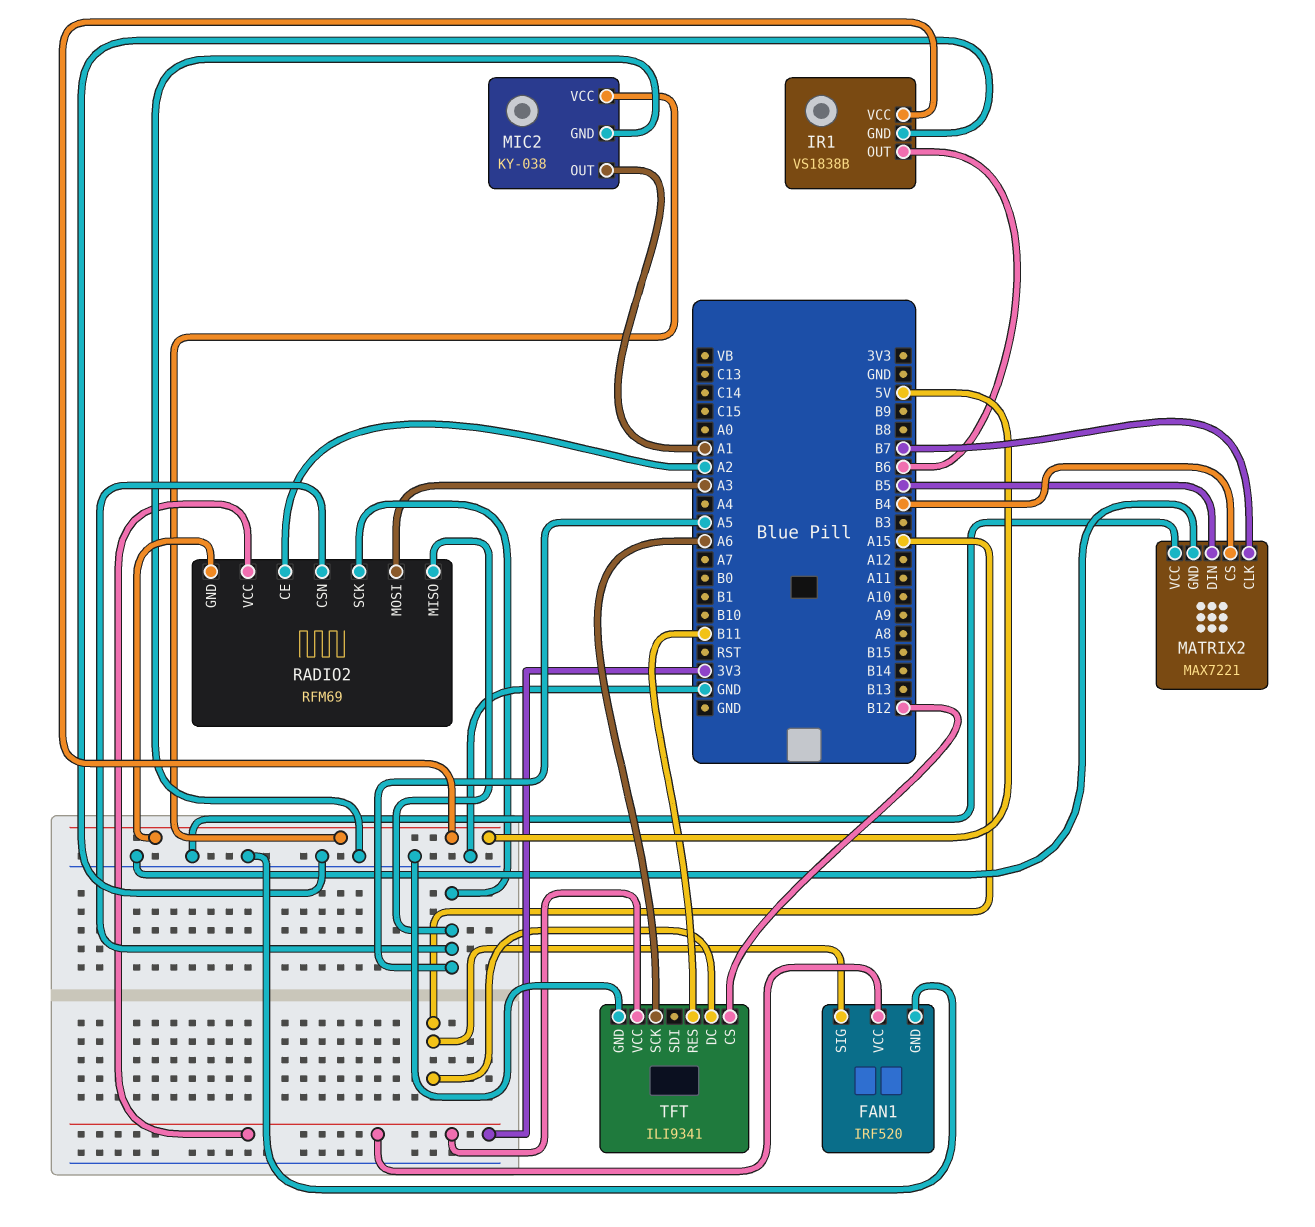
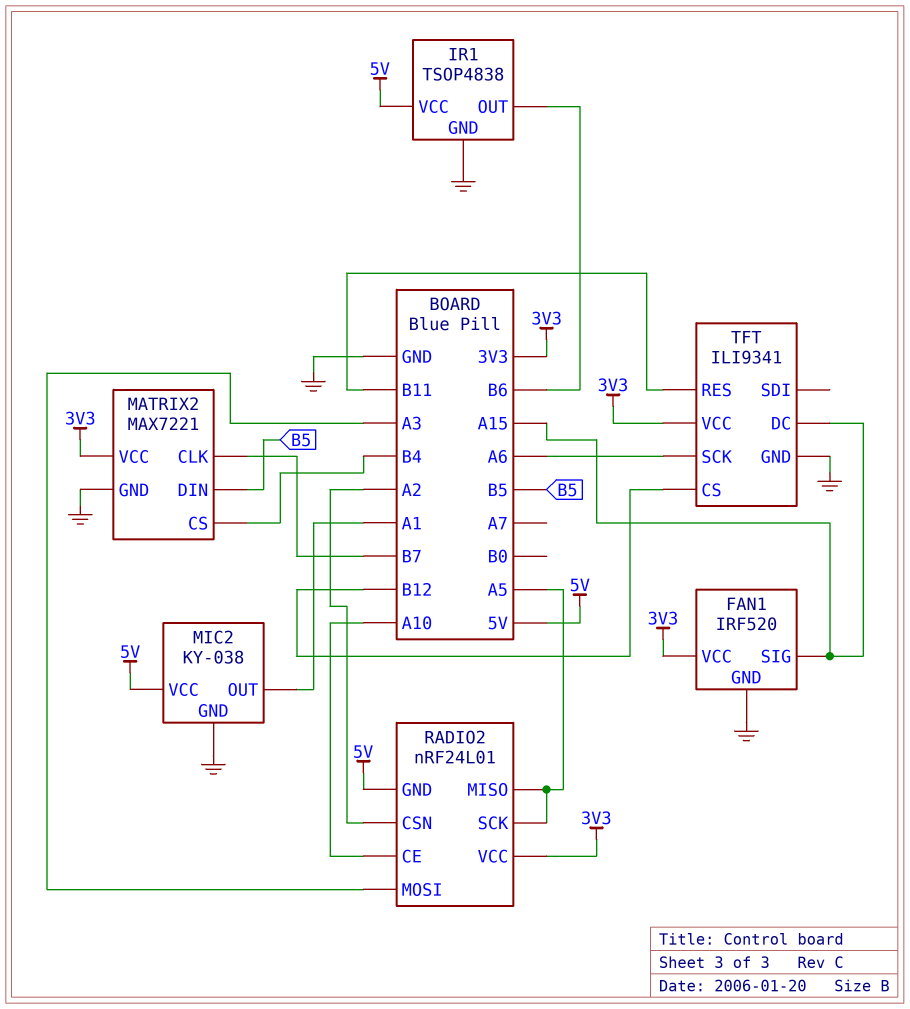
IR1: VS1838B -> TSOP4838
MATRIX2 pin VCC: GND -> 3V3
RADIO2: RFM69 -> nRF24L01
RADIO2 pin CE: A2 -> A10
RADIO2 pin CSN: A5 -> A2

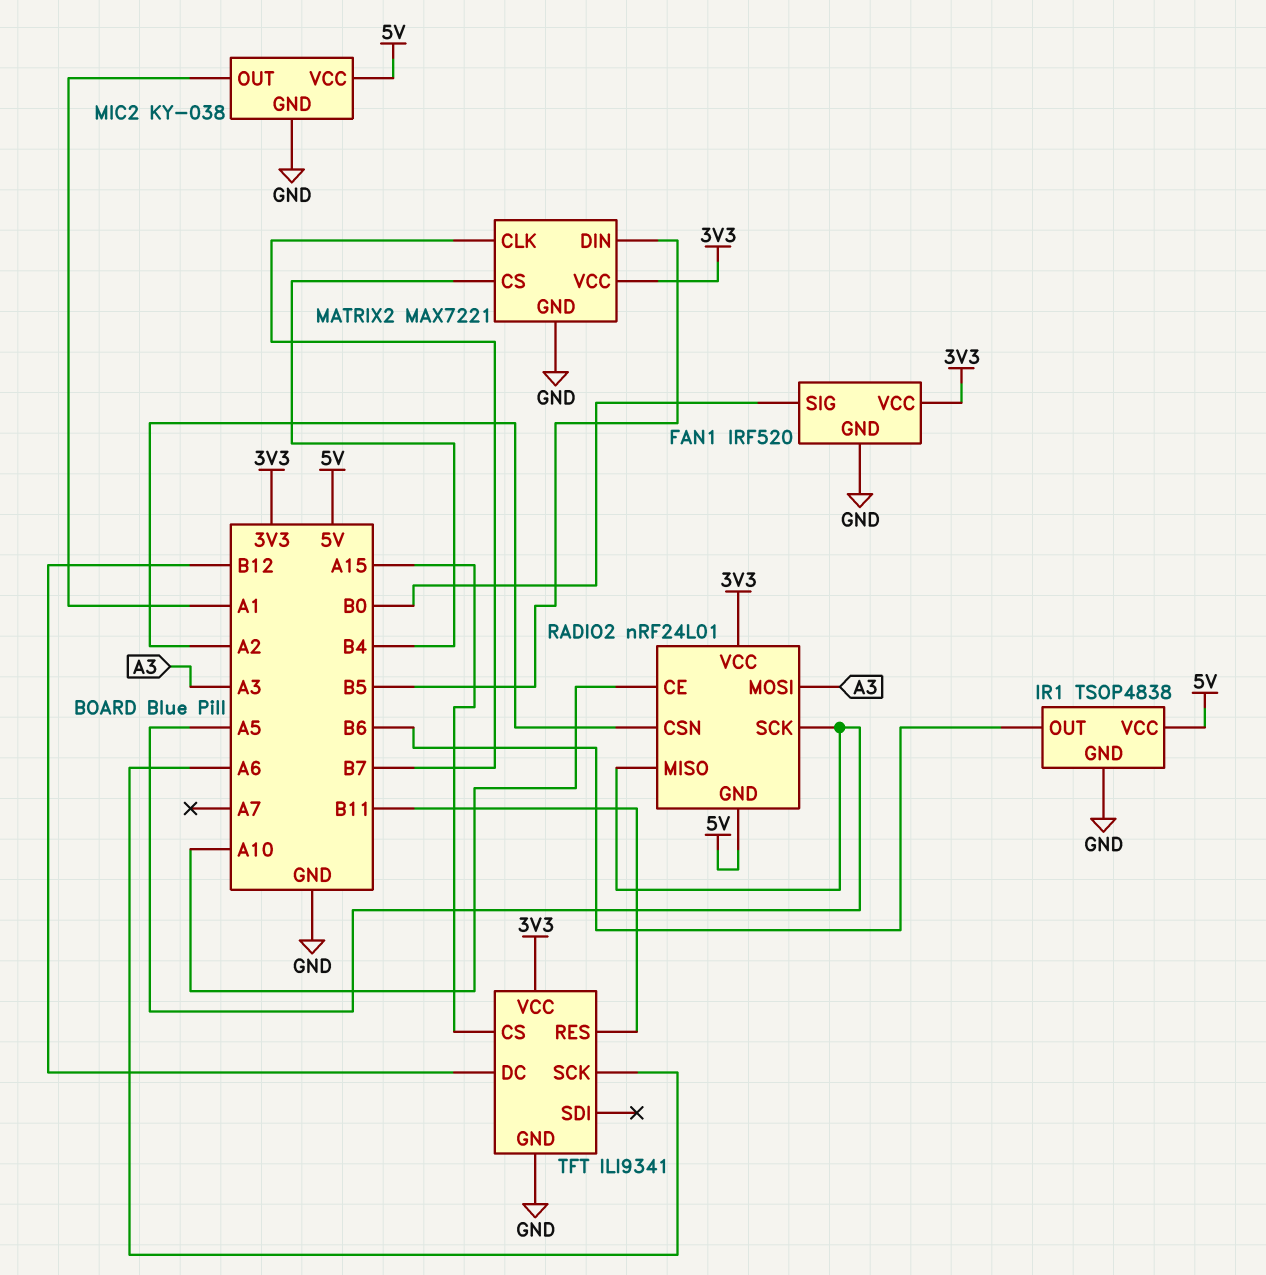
FAN1 pin SIG: A15 -> B0
TFT pin CS: B12 -> A15
TFT pin DC: A15 -> B12

